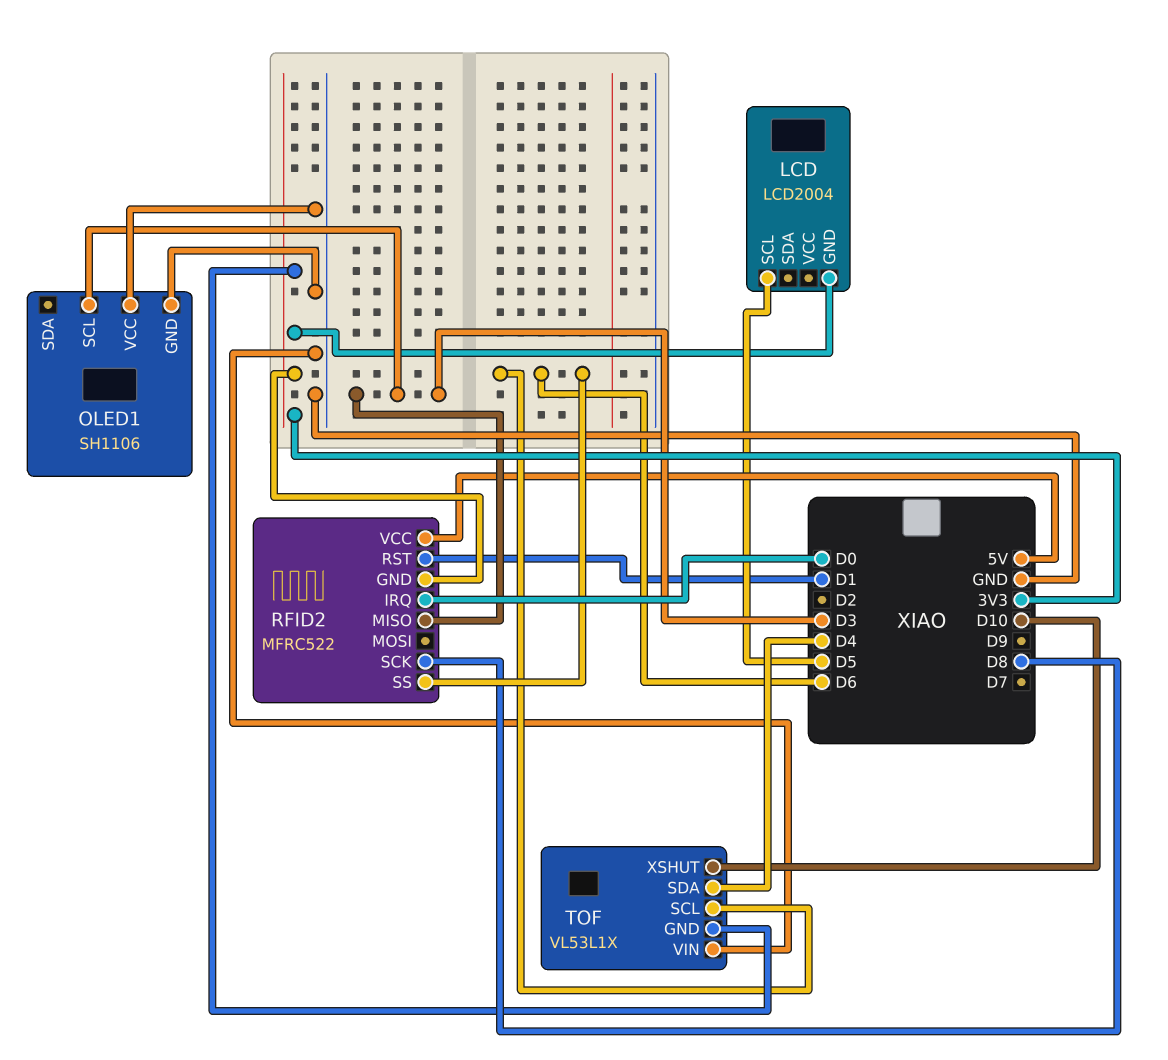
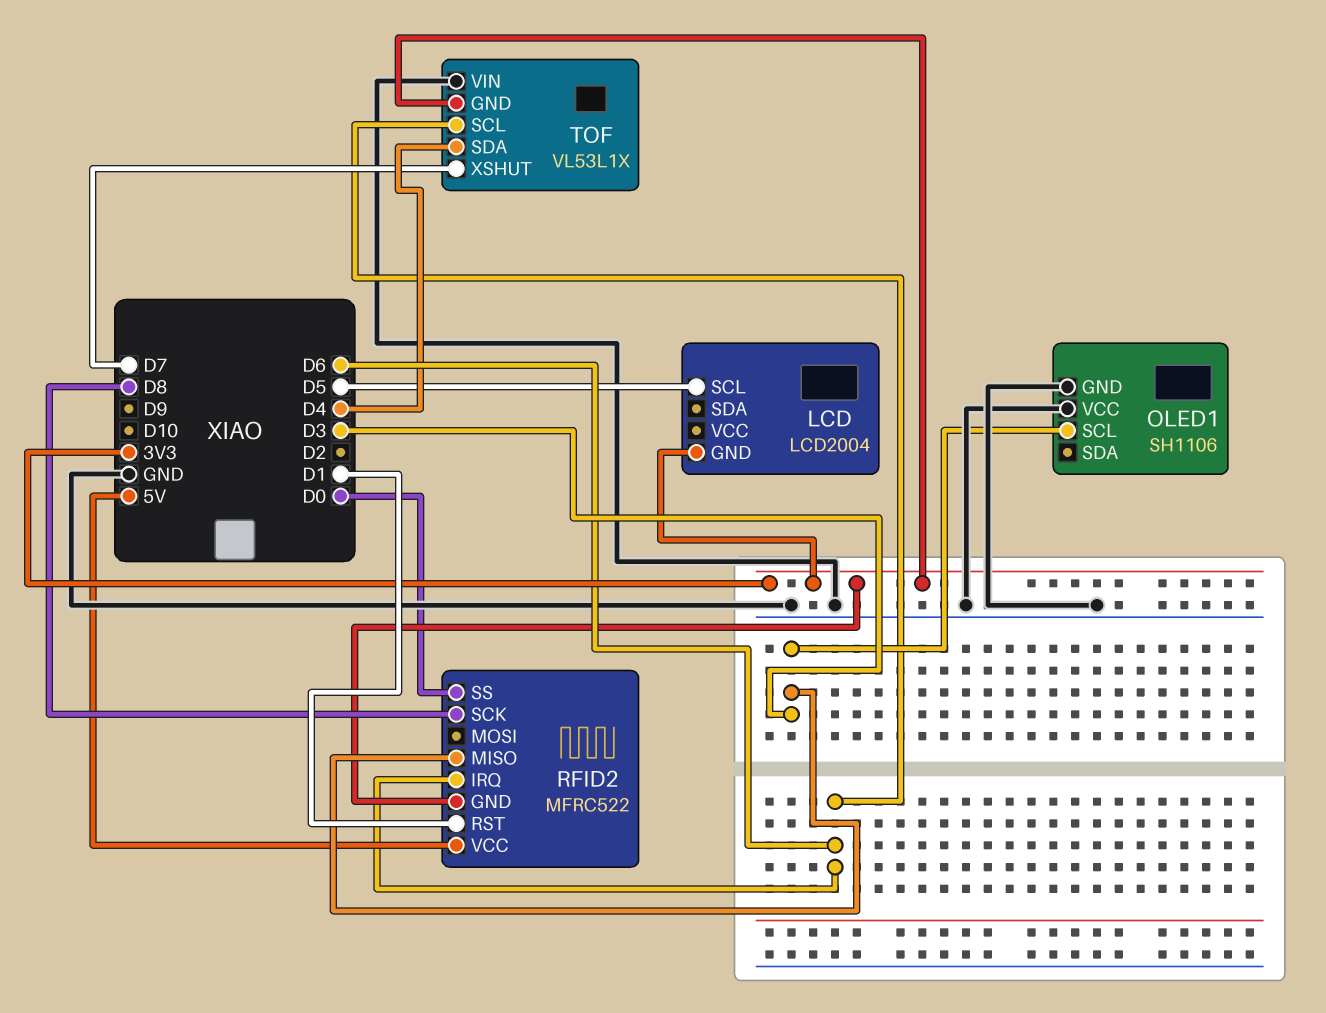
RFID2 pin IRQ: D0 -> D6
RFID2 pin SS: D6 -> D0
TOF pin XSHUT: D10 -> D7

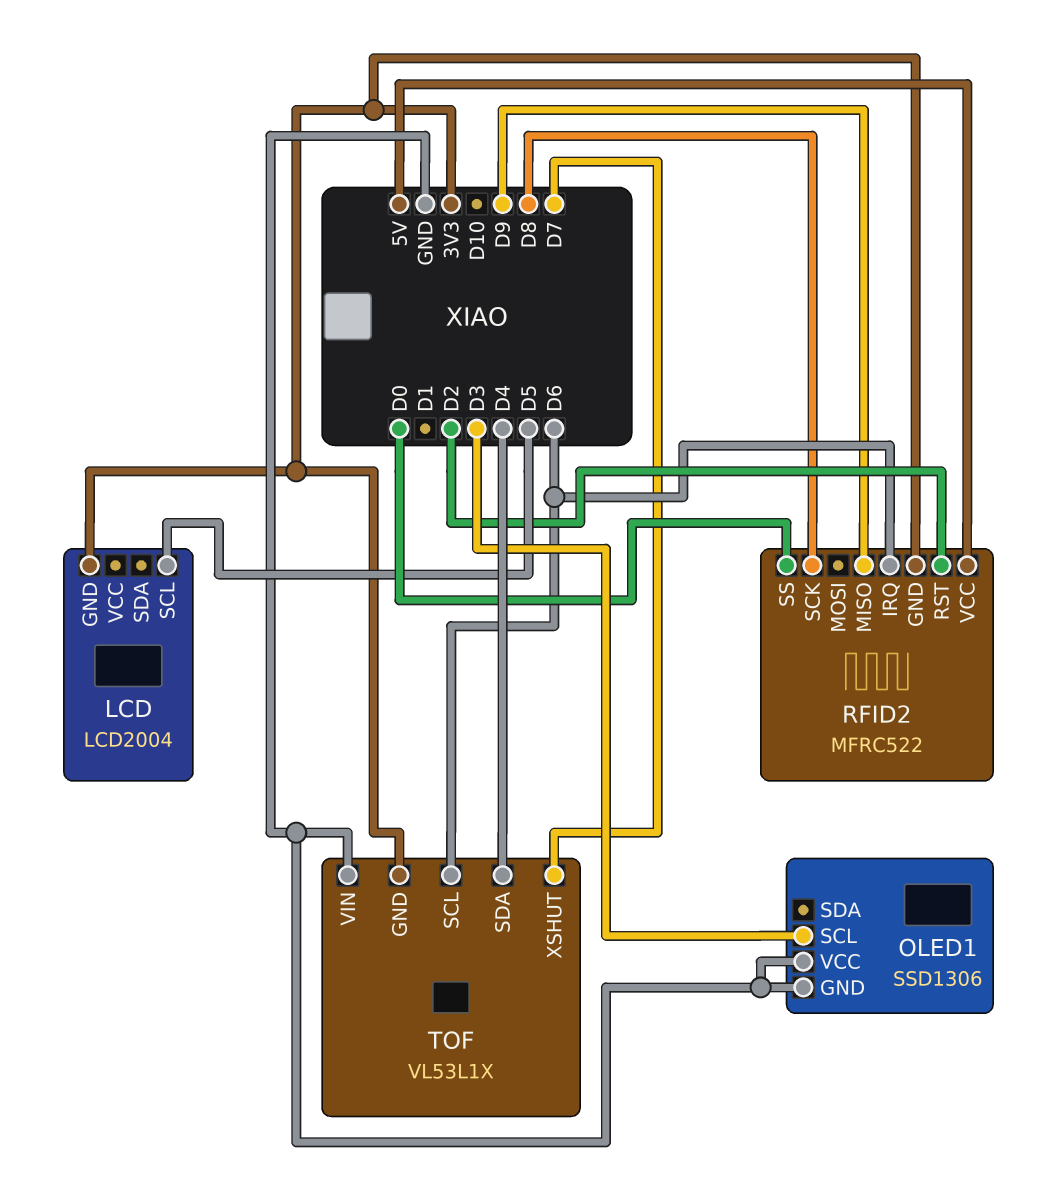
OLED1: SH1106 -> SSD1306
RFID2 pin MISO: D3 -> D9
RFID2 pin RST: D1 -> D2

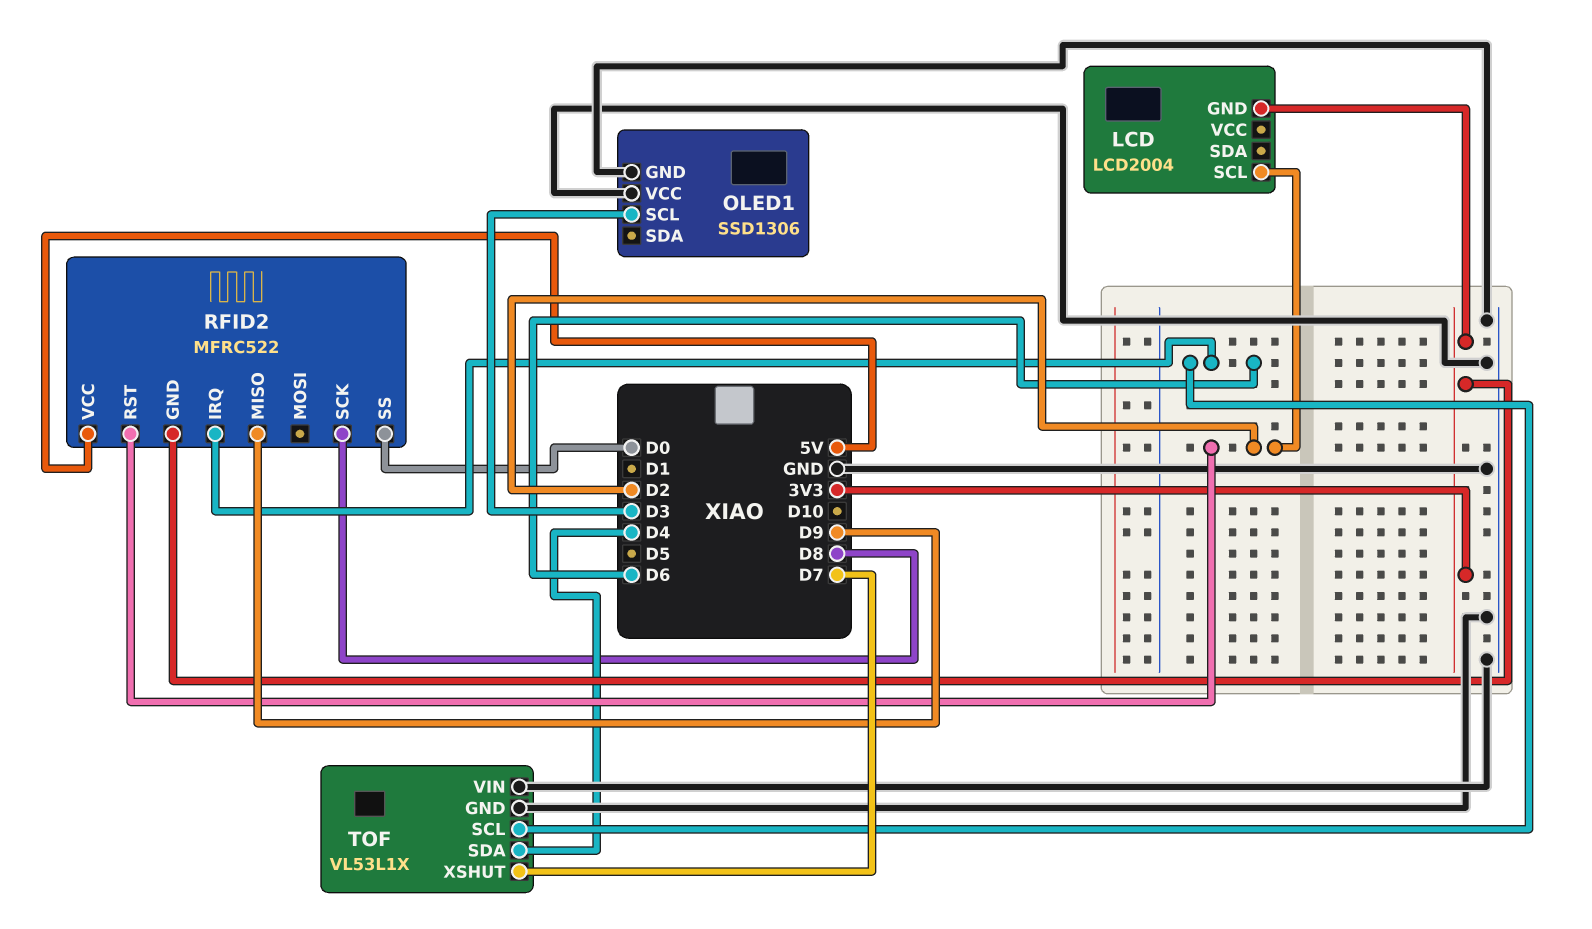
LCD pin SCL: D5 -> D2
TOF pin GND: 3V3 -> GND

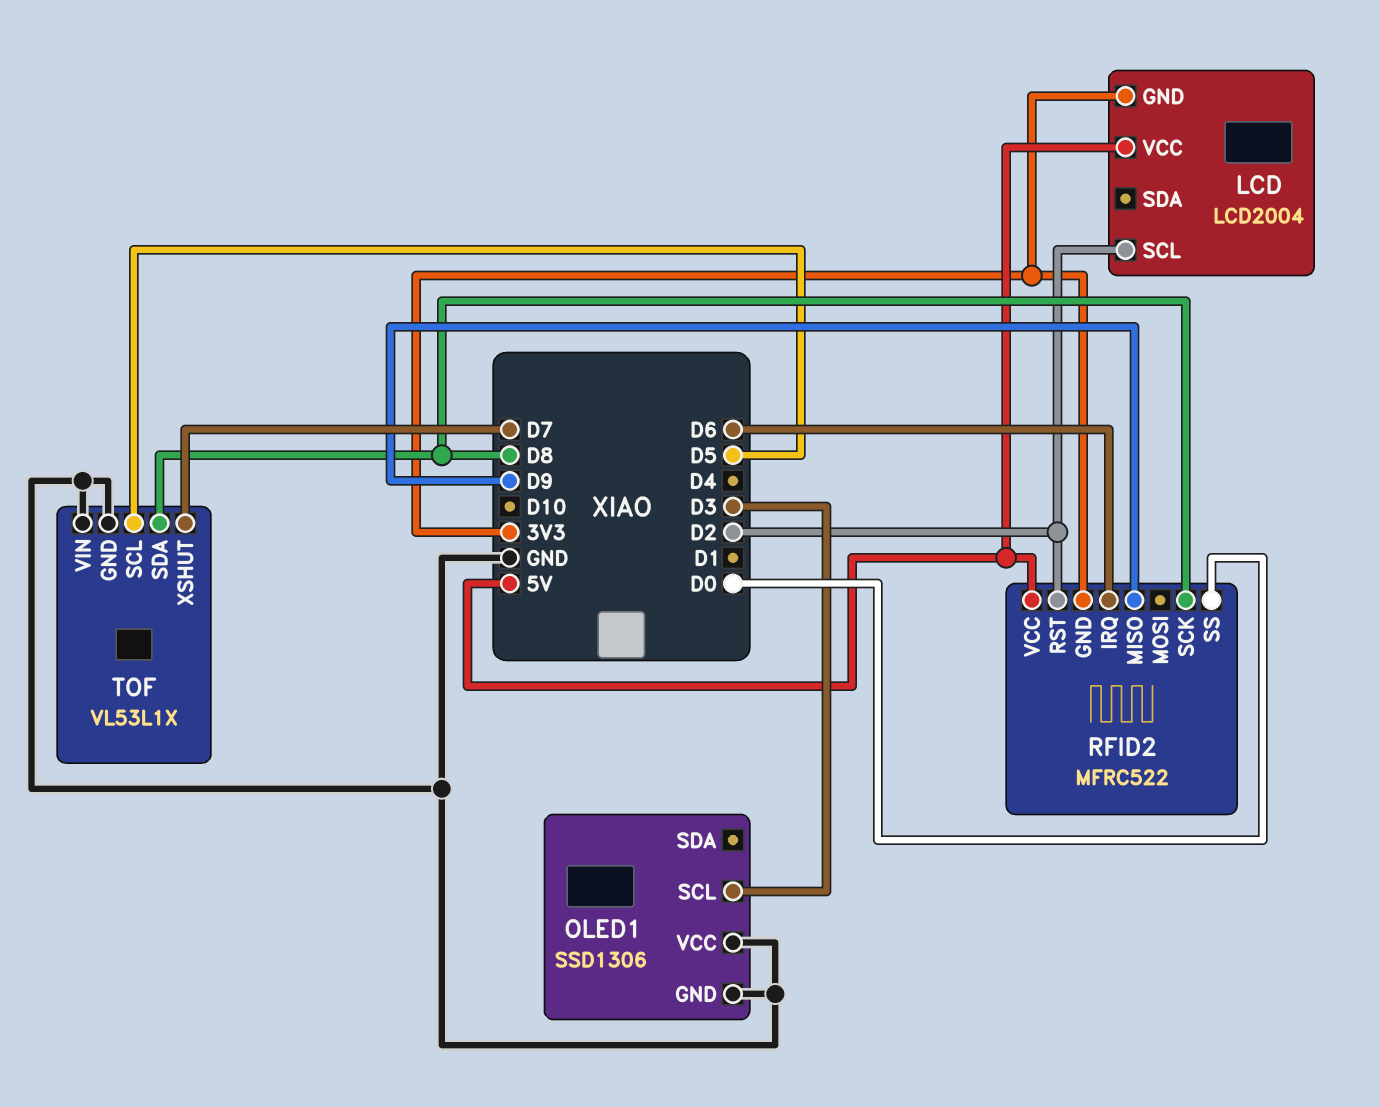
LCD pin VCC: none -> 5V
TOF pin SCL: D6 -> D5
TOF pin SDA: D4 -> D8

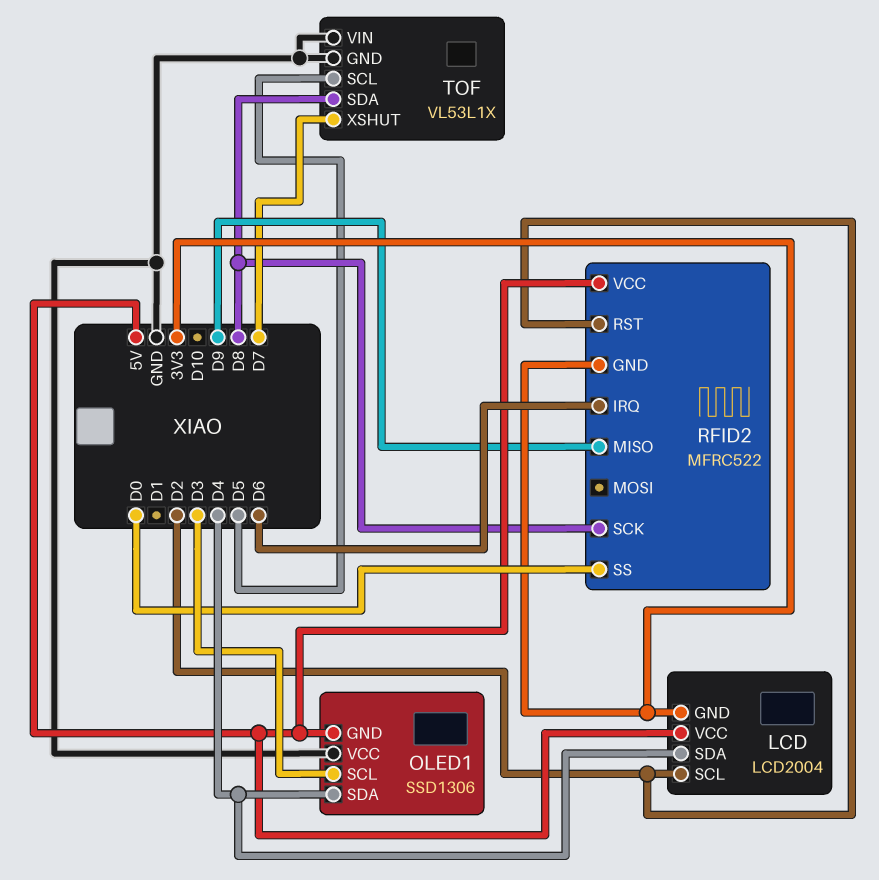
LCD pin SDA: none -> D4
OLED1 pin GND: GND -> 5V
OLED1 pin SDA: none -> D4

